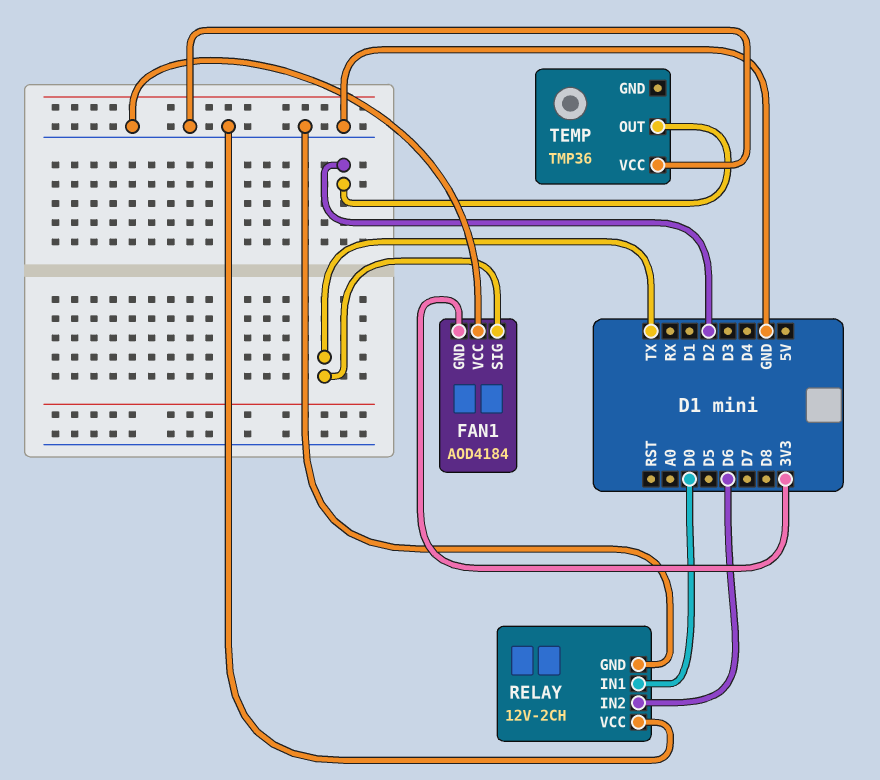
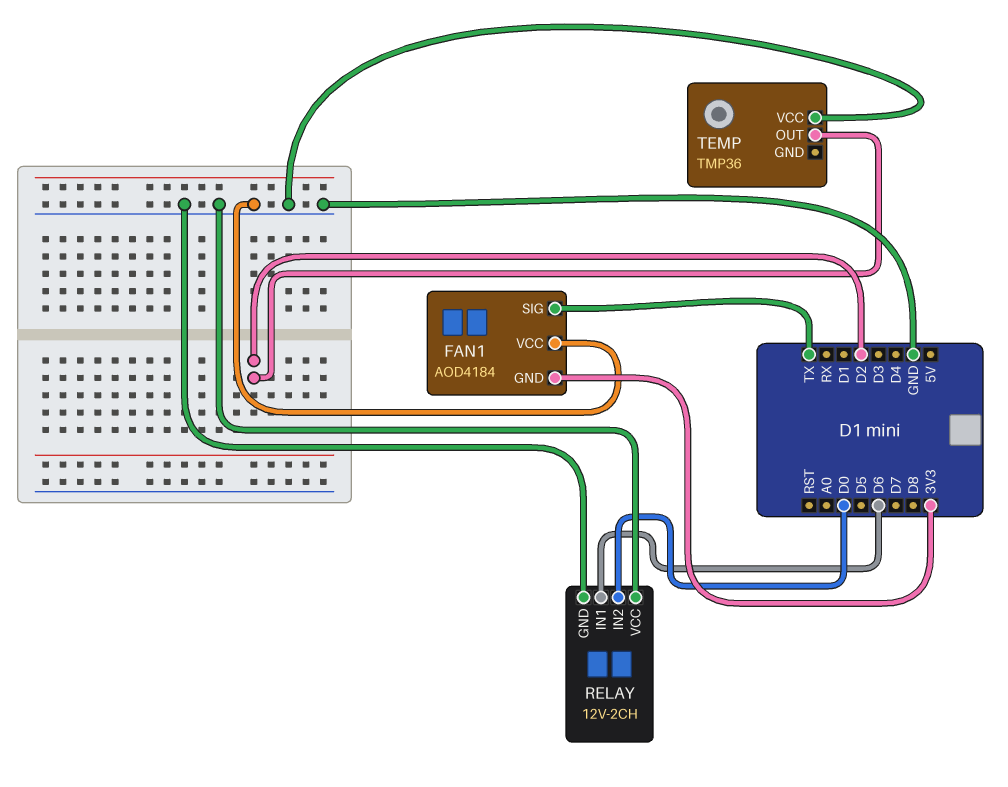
RELAY pin IN1: D0 -> D6
RELAY pin IN2: D6 -> D0

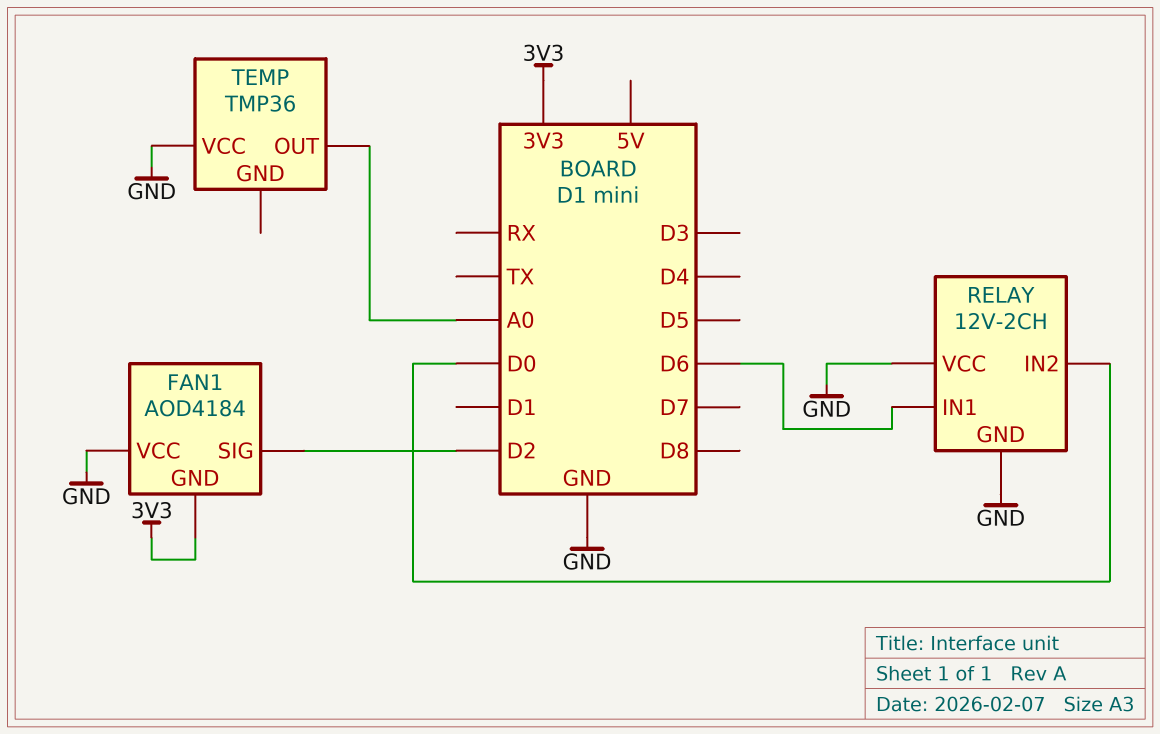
FAN1 pin SIG: TX -> D2
TEMP pin OUT: D2 -> A0

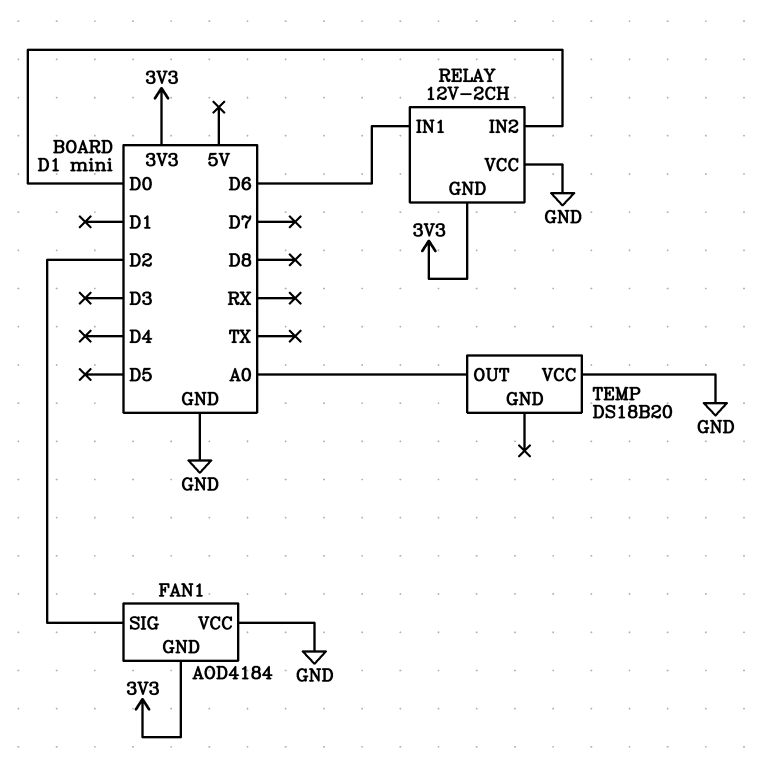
RELAY pin GND: GND -> 3V3
TEMP: TMP36 -> DS18B20

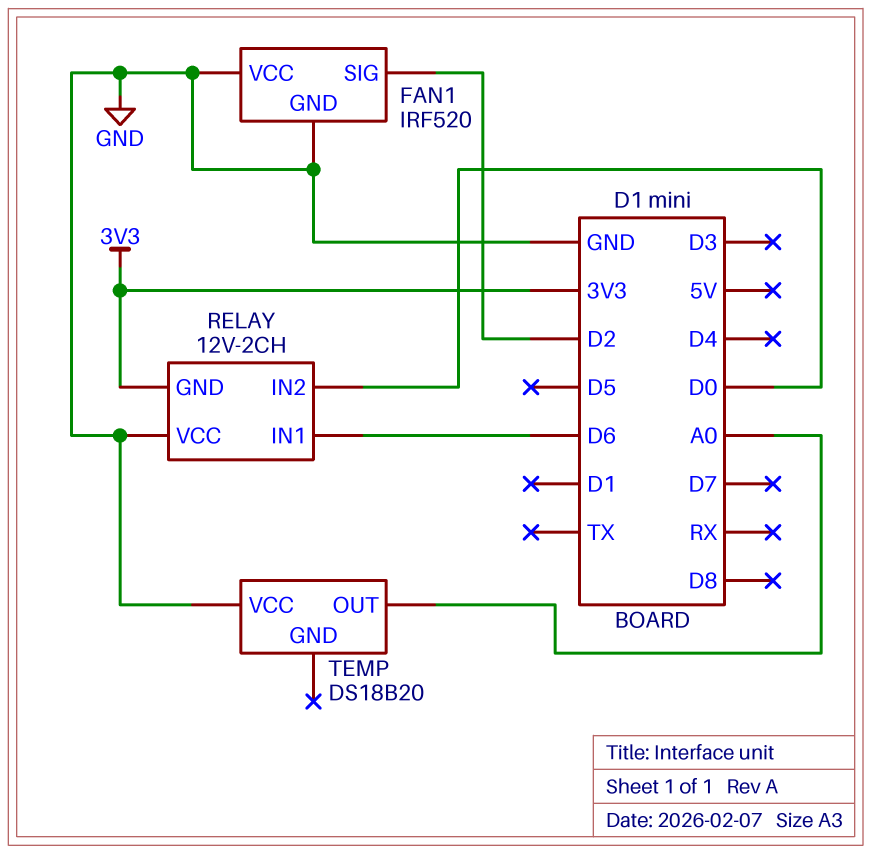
FAN1: AOD4184 -> IRF520
FAN1 pin GND: 3V3 -> GND

